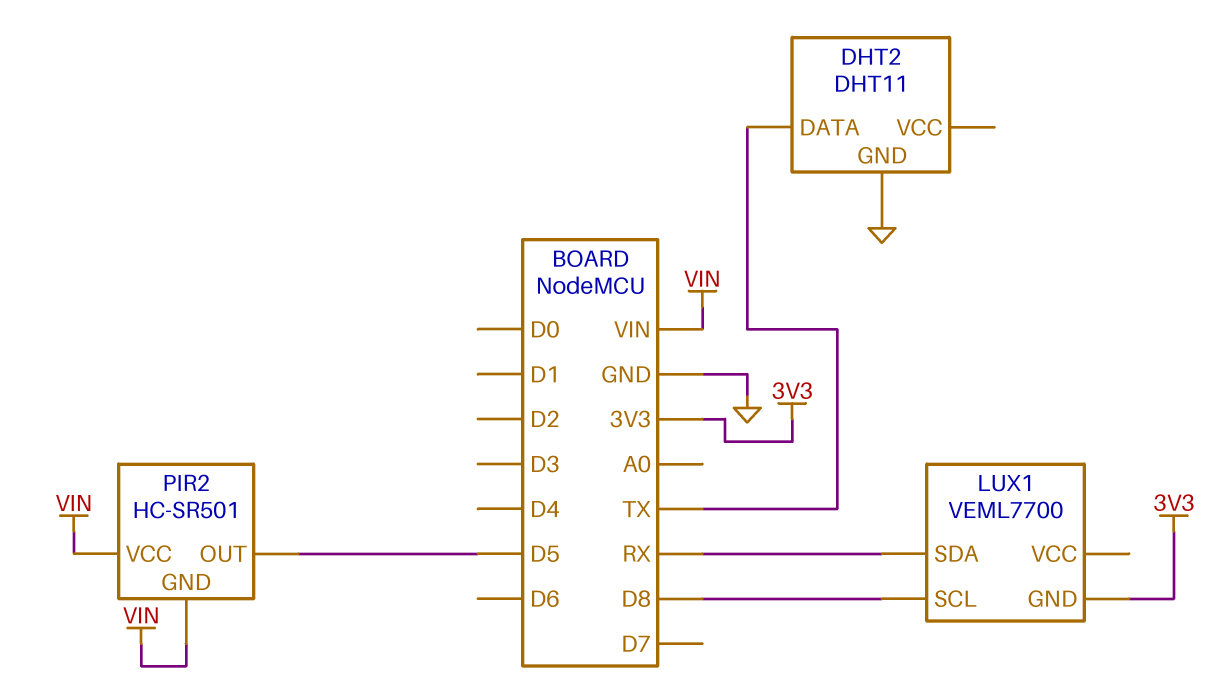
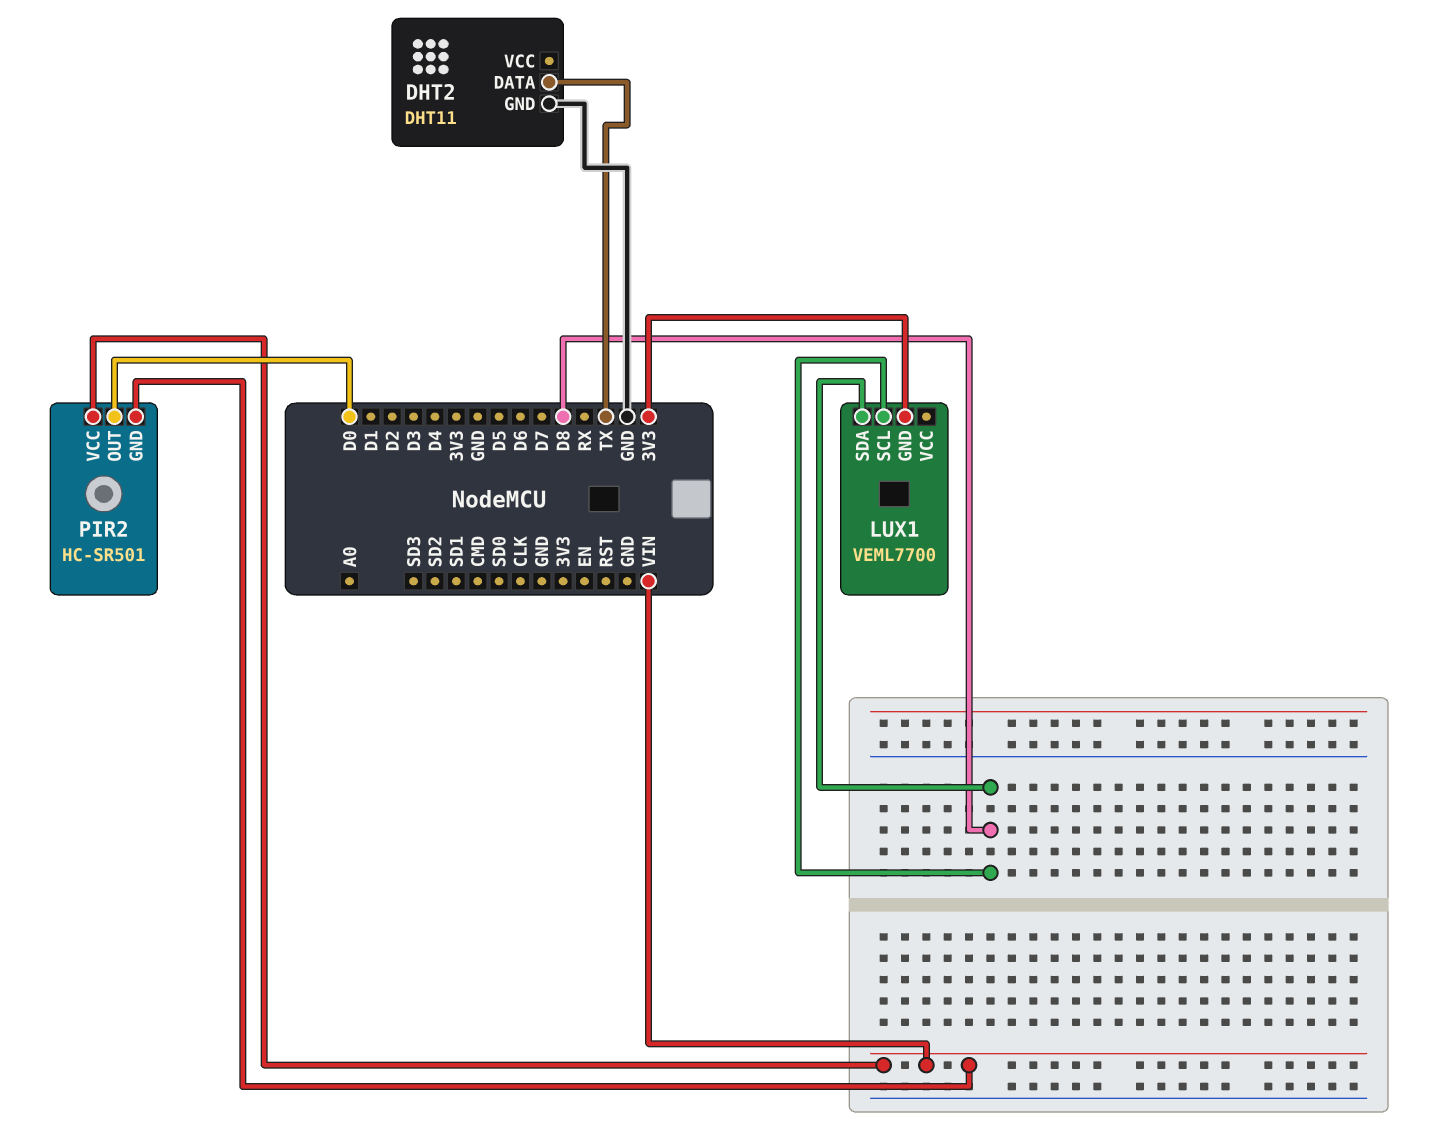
LUX1 pin SDA: RX -> D8
PIR2 pin OUT: D5 -> D0

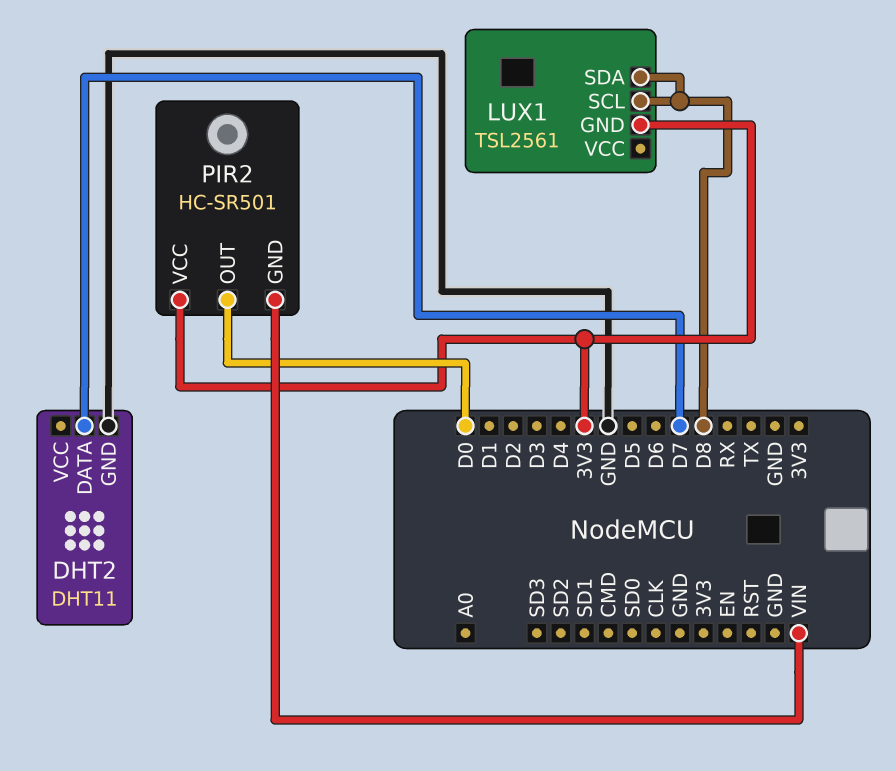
DHT2 pin DATA: TX -> D7
LUX1: VEML7700 -> TSL2561
PIR2 pin VCC: VIN -> 3V3

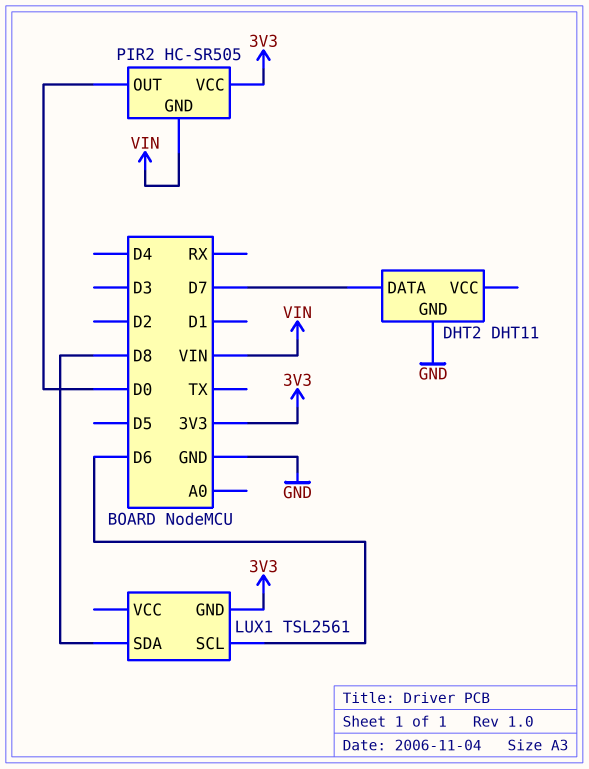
LUX1 pin SCL: D8 -> D6
PIR2: HC-SR501 -> HC-SR505

